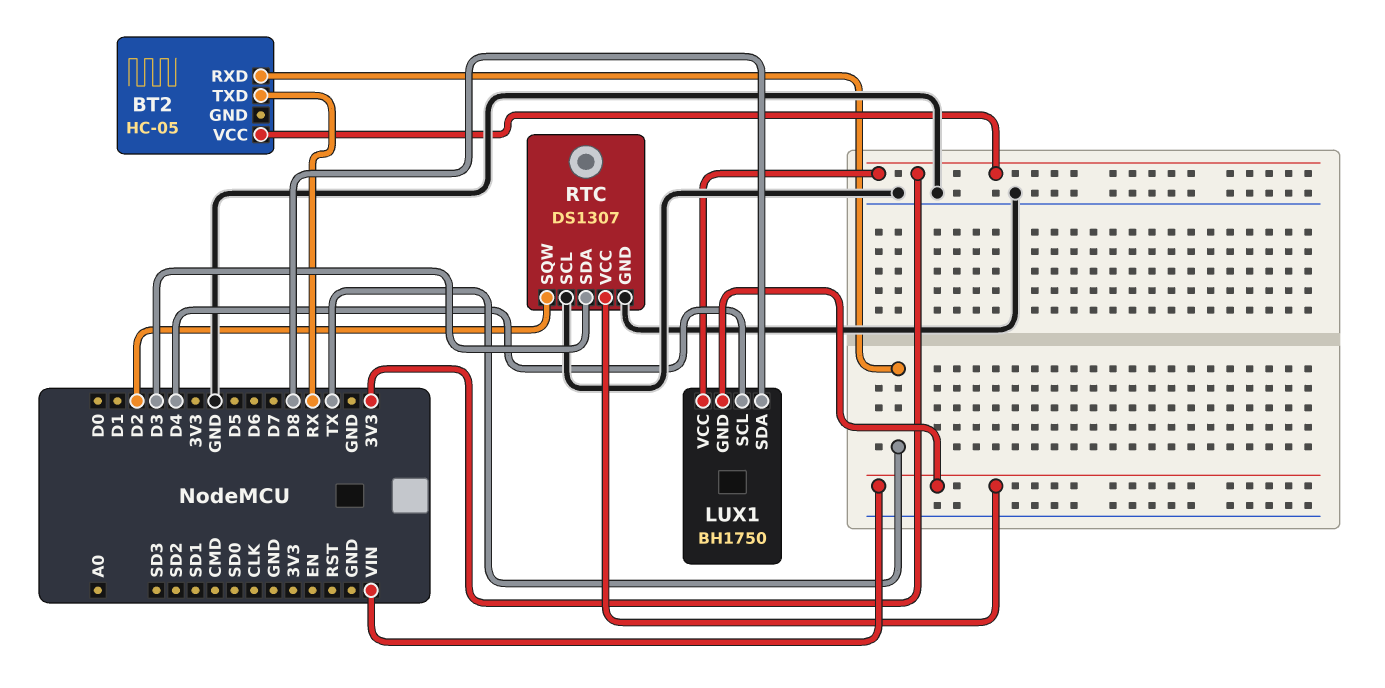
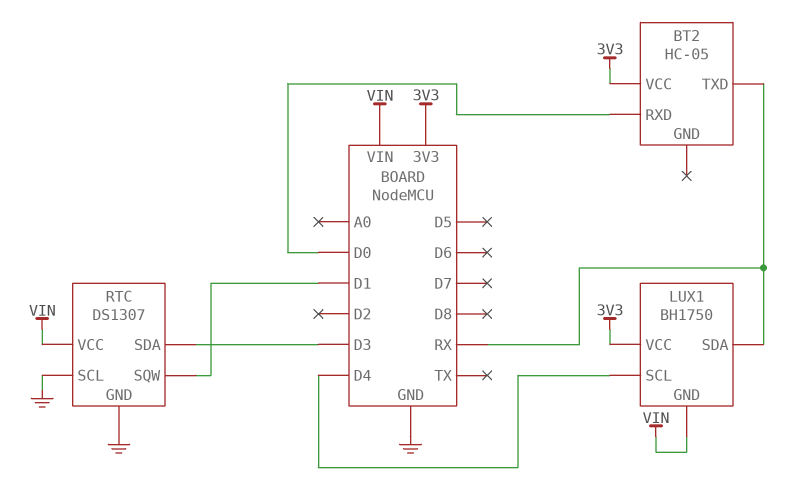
BT2 pin RXD: TX -> D0
LUX1 pin SDA: D8 -> RX
RTC pin SQW: D2 -> D1

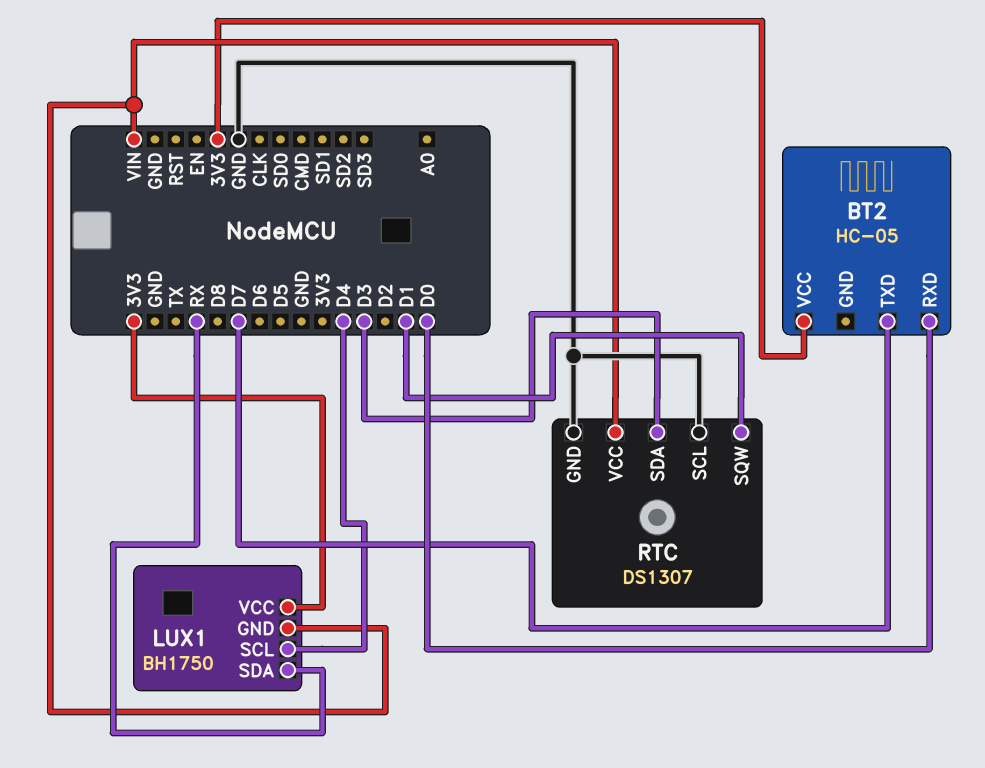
BT2 pin TXD: RX -> D7

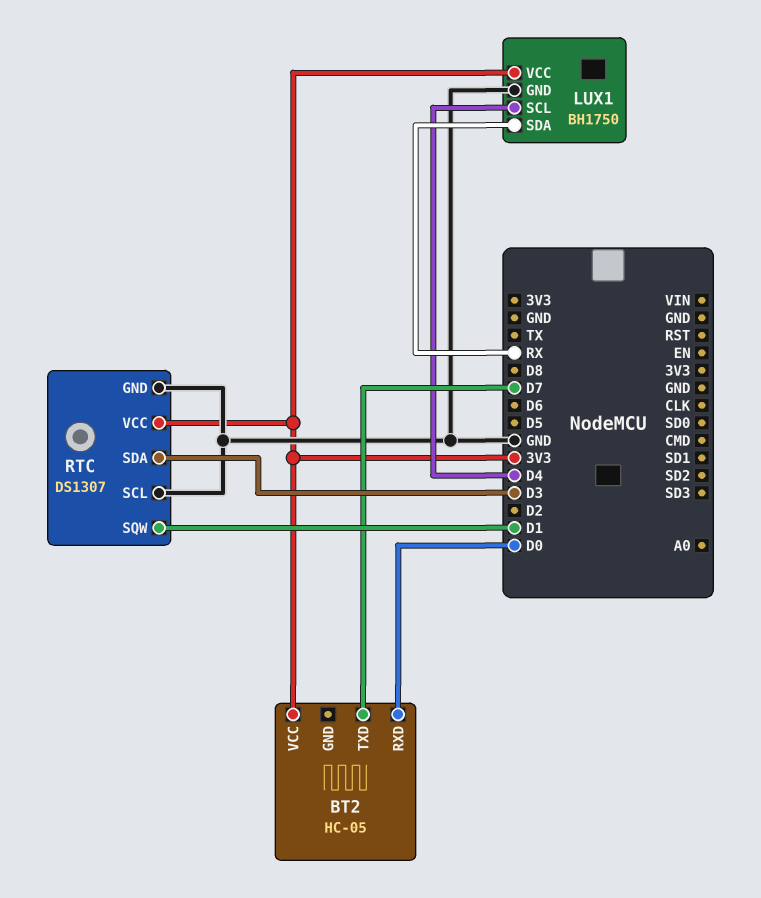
LUX1 pin GND: VIN -> GND
RTC pin VCC: VIN -> 3V3

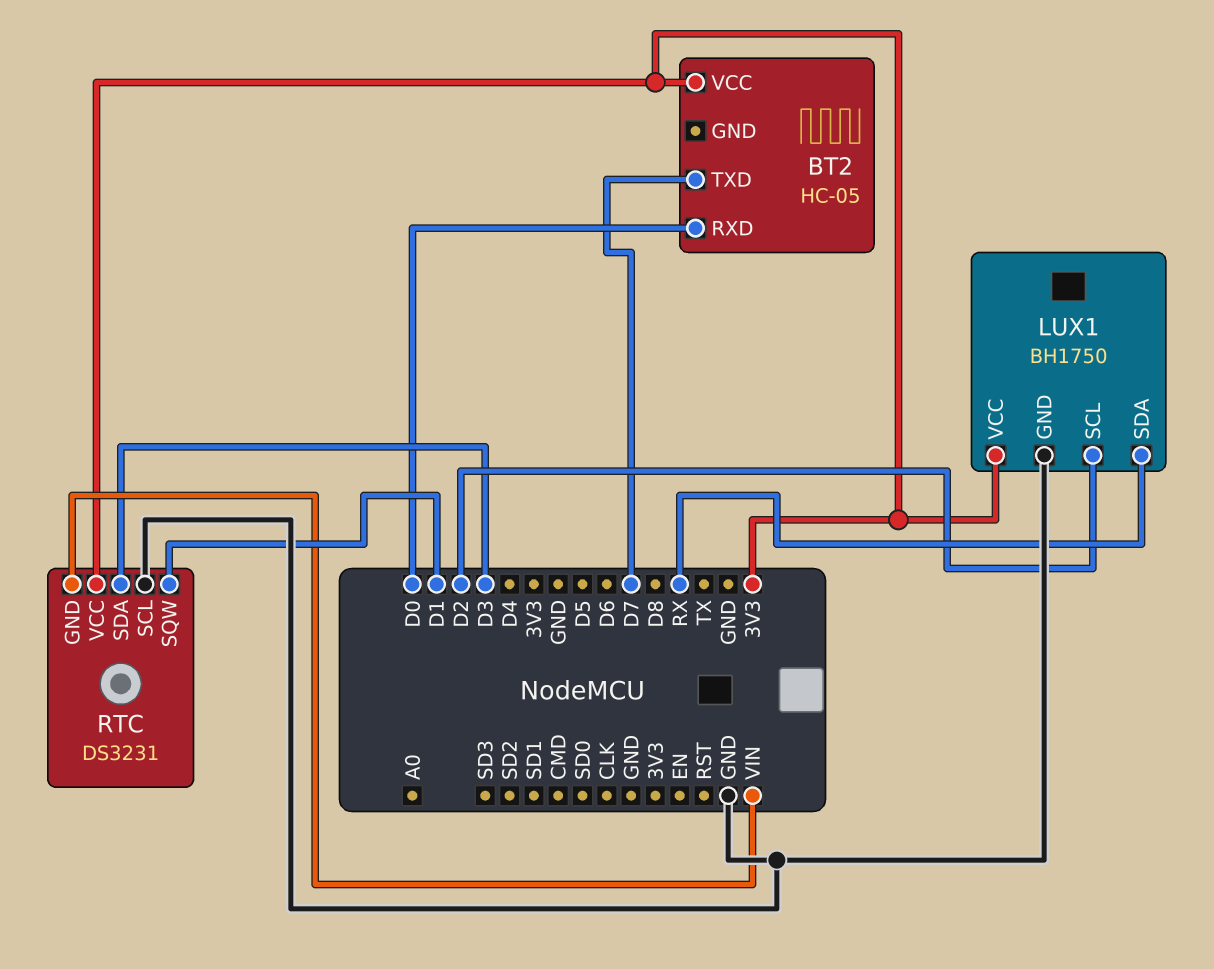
LUX1 pin SCL: D4 -> D2
RTC: DS1307 -> DS3231
RTC pin GND: GND -> VIN

